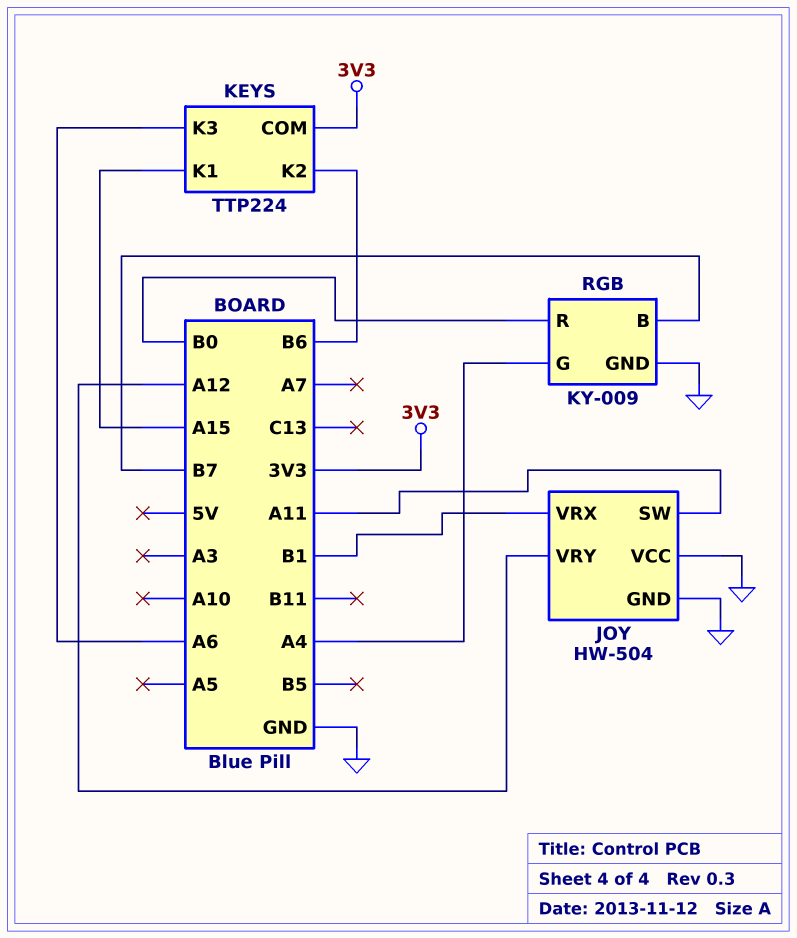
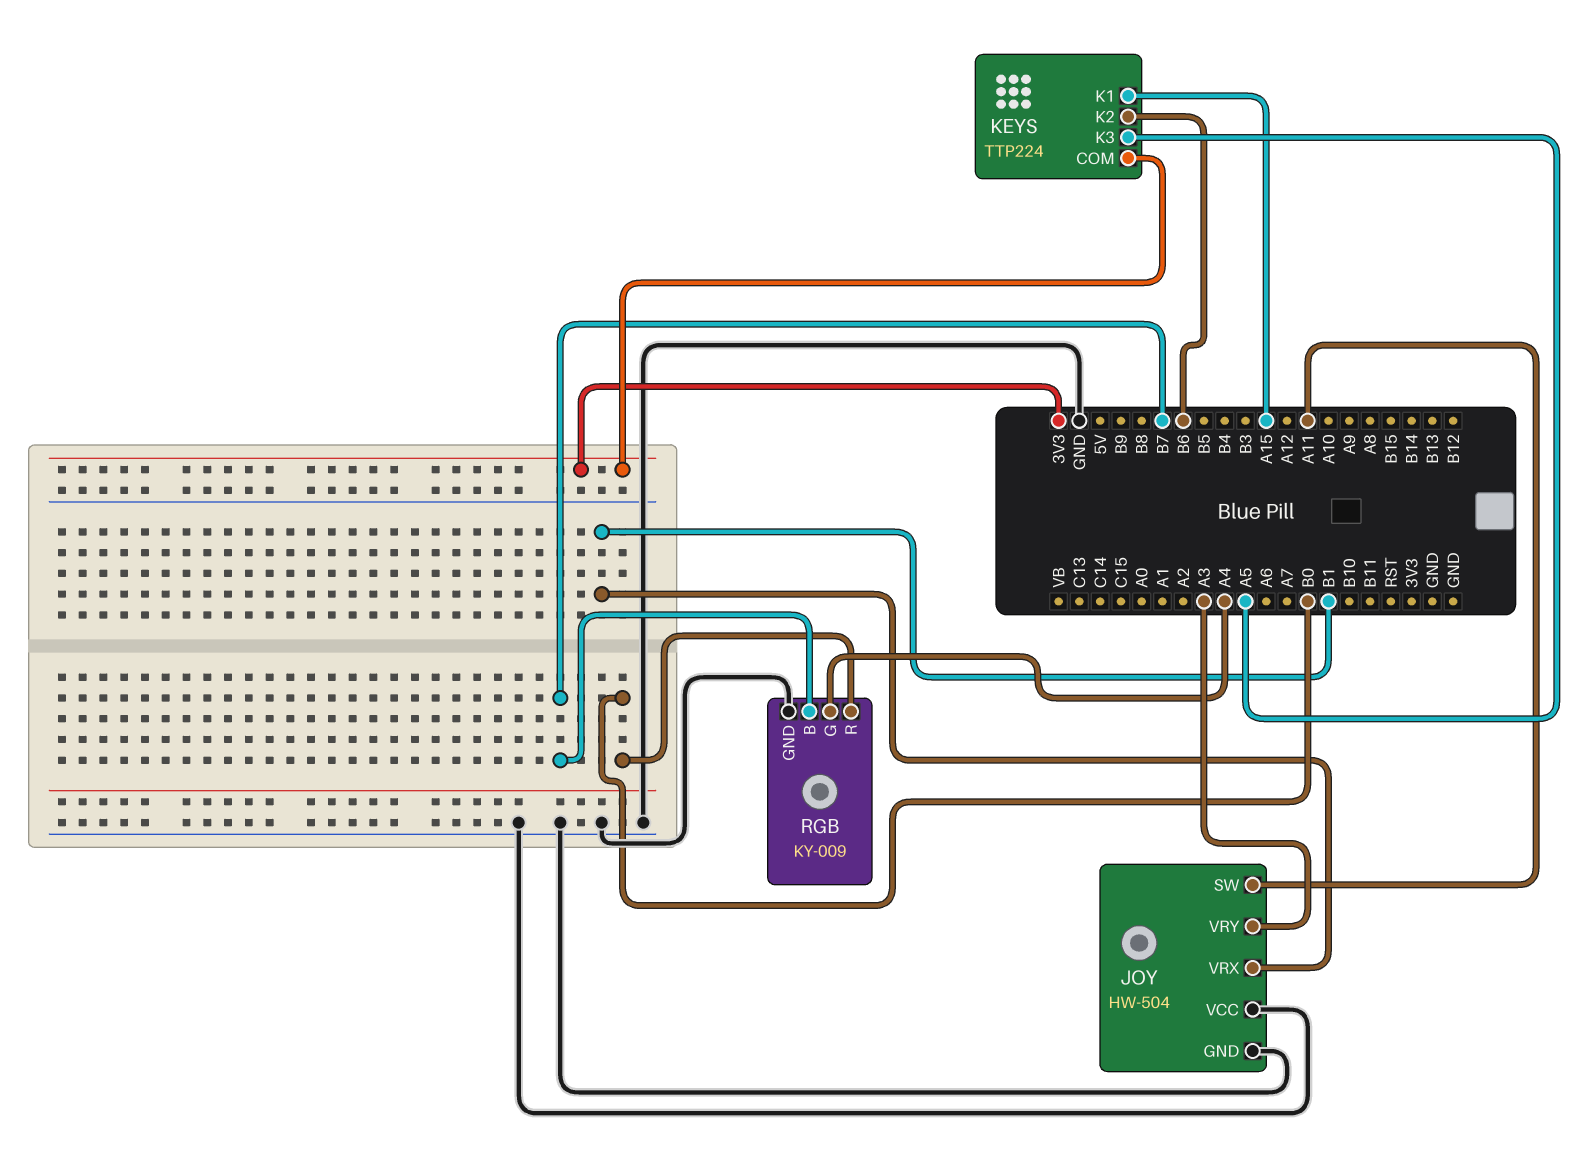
JOY pin VRY: A12 -> A3
KEYS pin K3: A6 -> A5

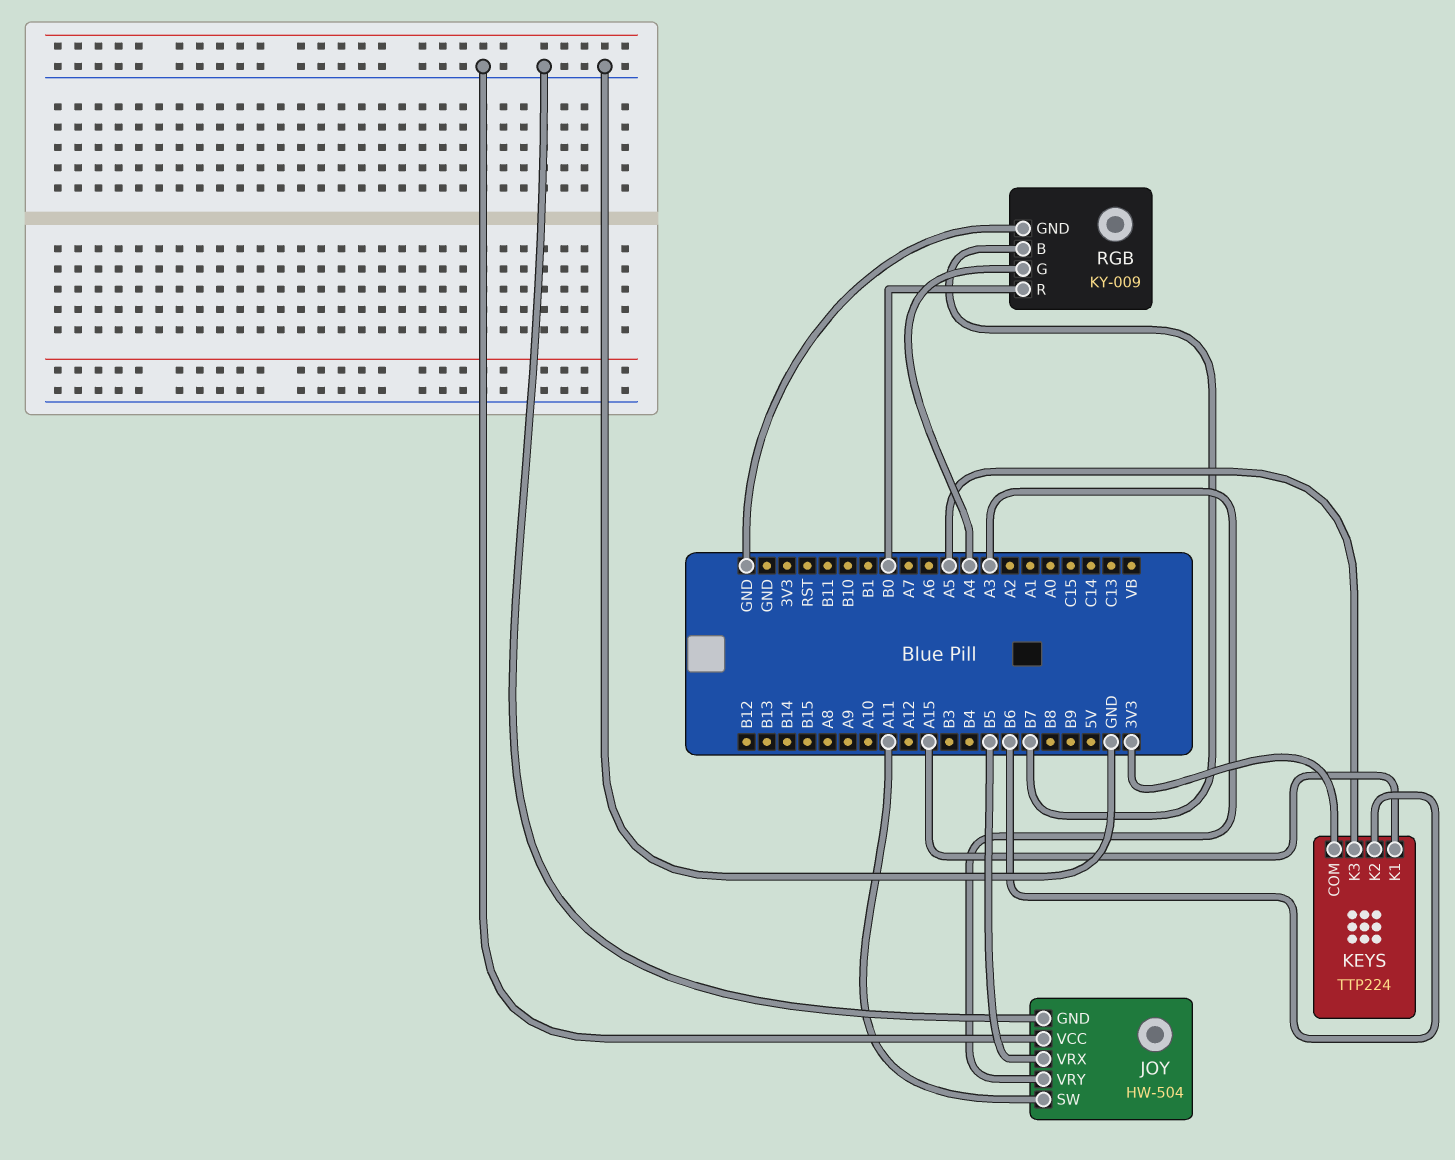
JOY pin VRX: B1 -> B5

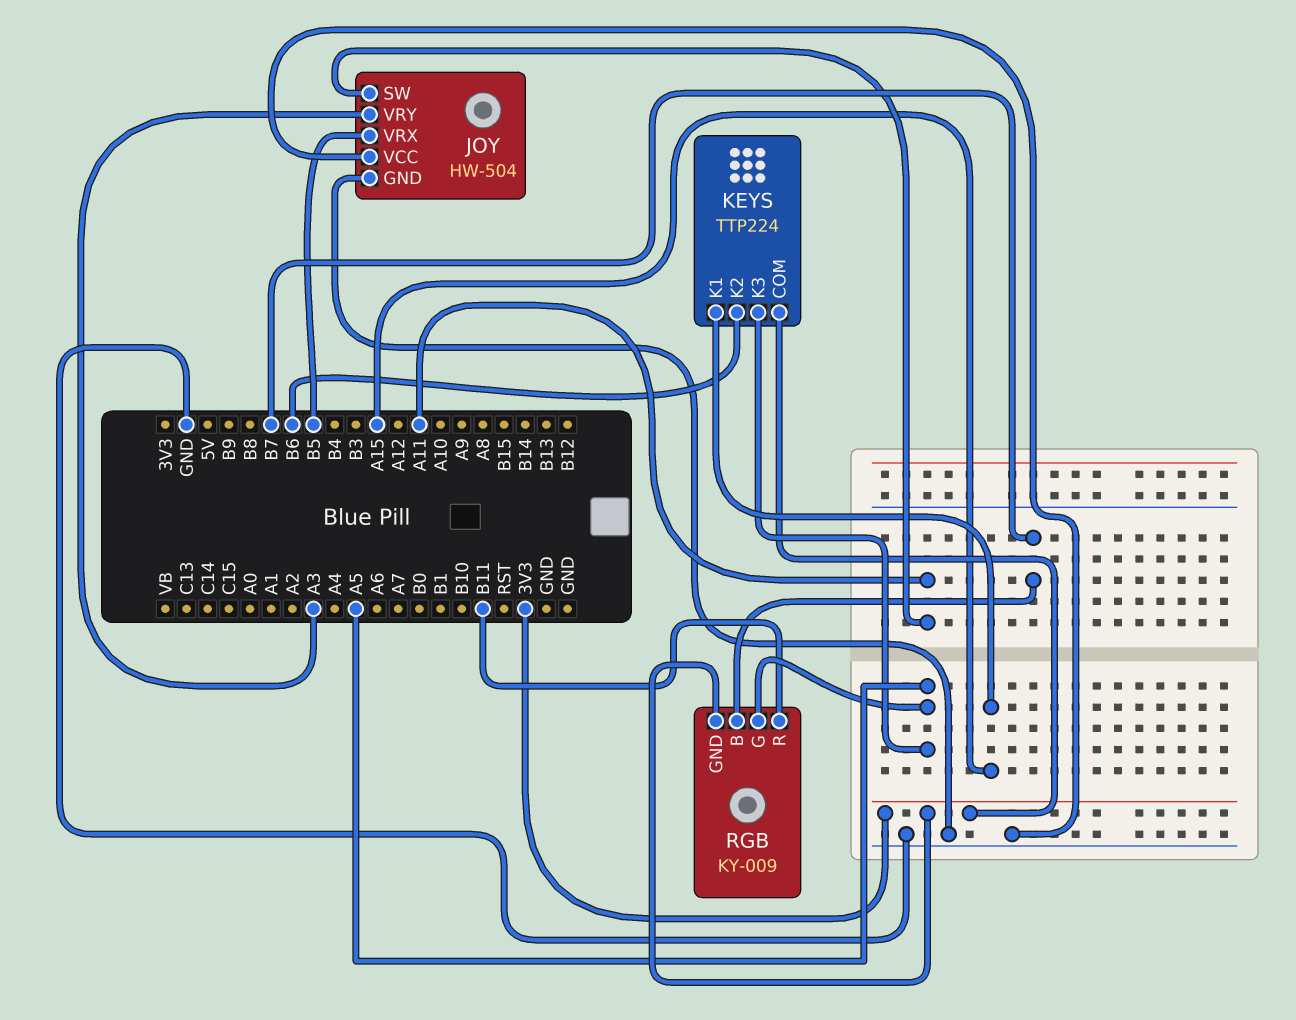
RGB pin G: A4 -> A5
RGB pin GND: GND -> 3V3
RGB pin R: B0 -> B11

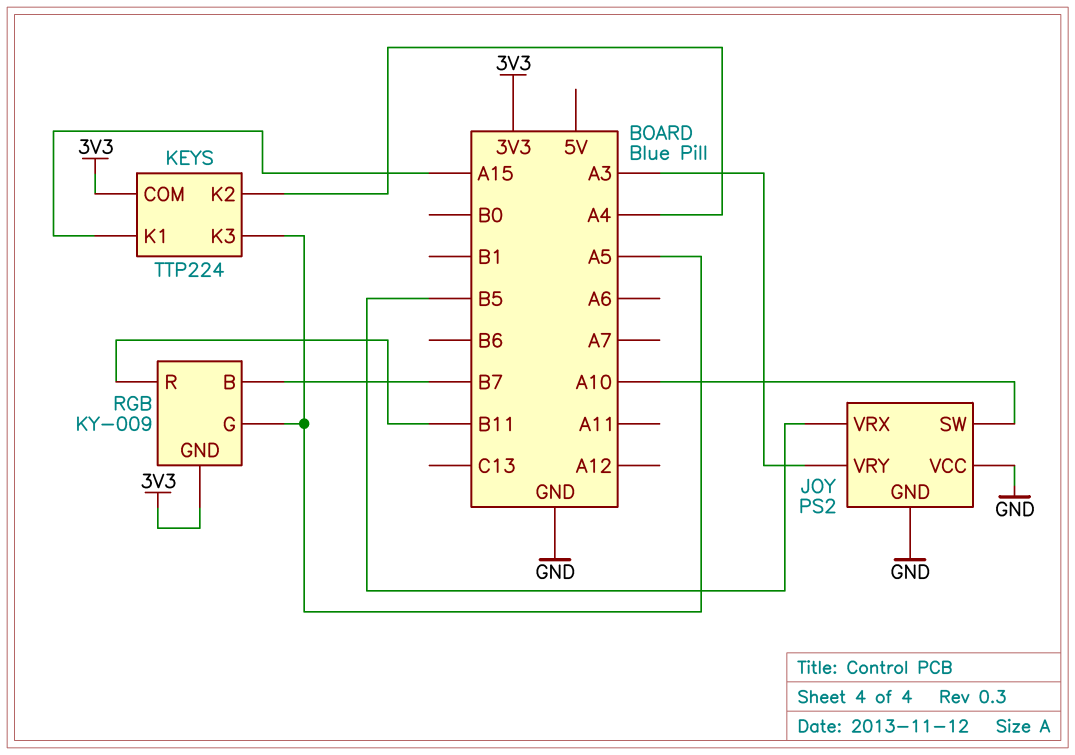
JOY: HW-504 -> PS2
JOY pin SW: A11 -> A10
KEYS pin K2: B6 -> A4

